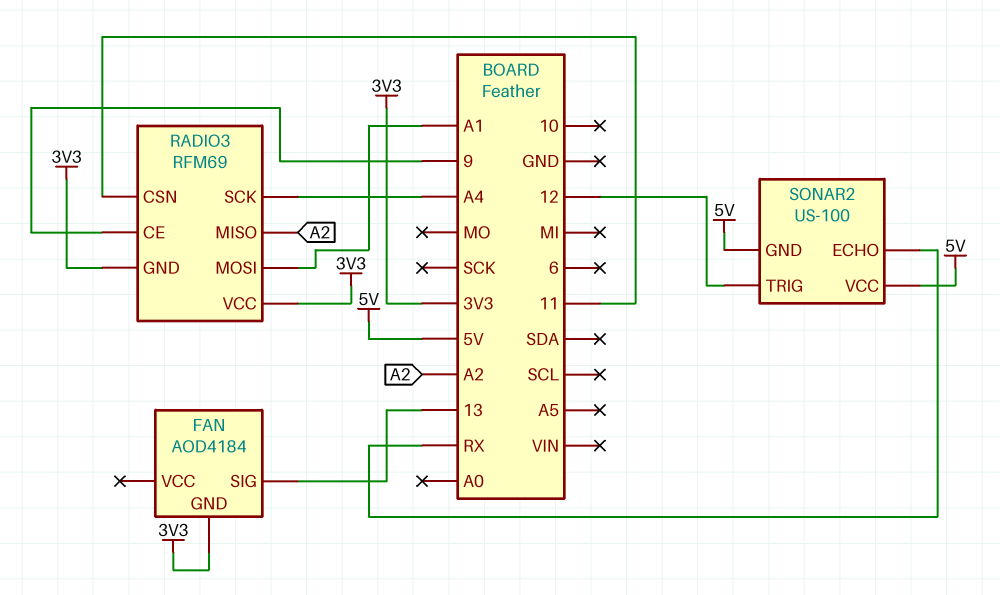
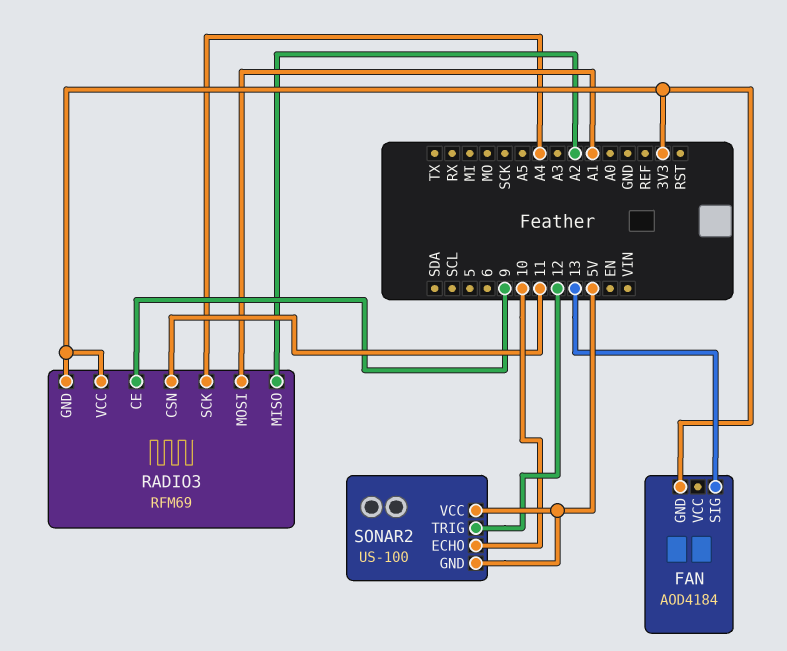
SONAR2 pin ECHO: RX -> 10

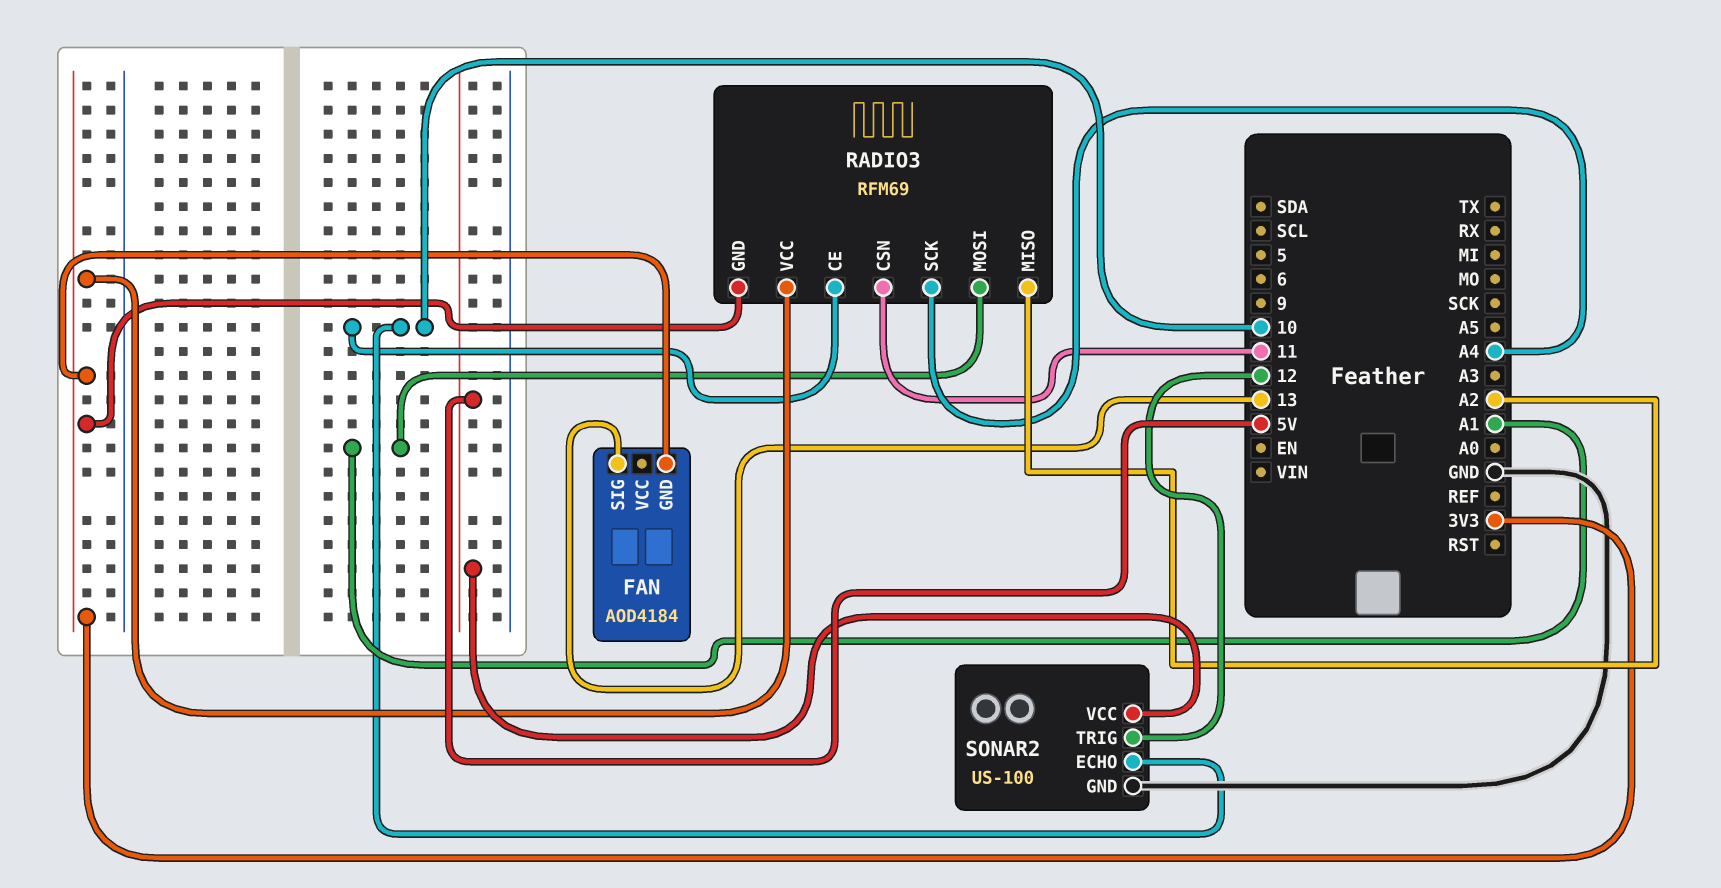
RADIO3 pin CE: 9 -> 10
SONAR2 pin GND: 5V -> GND

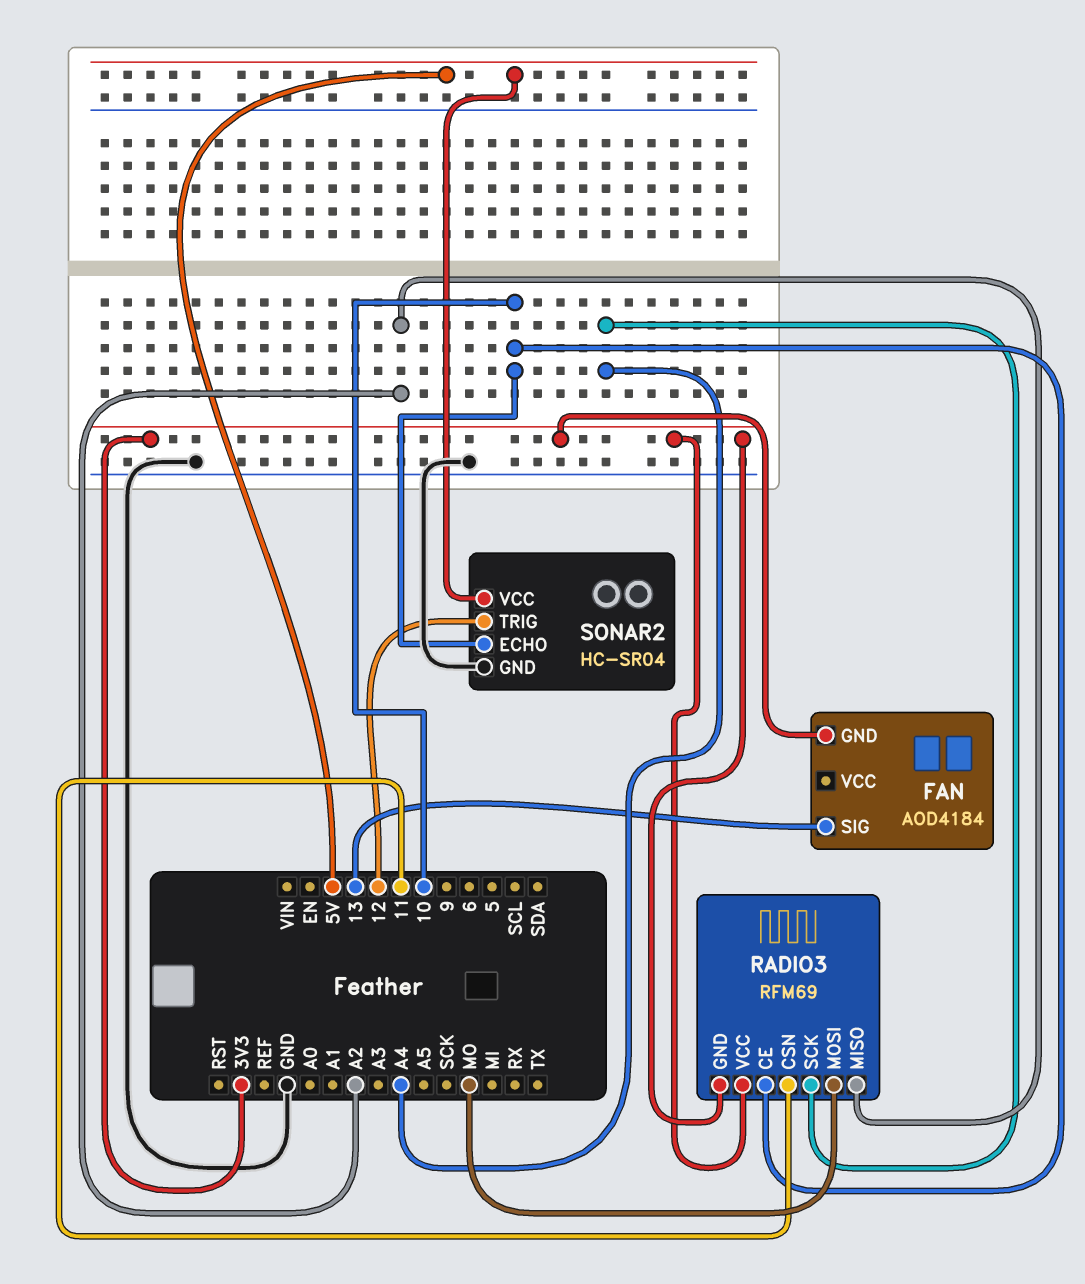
RADIO3 pin MOSI: A1 -> MO
SONAR2: US-100 -> HC-SR04

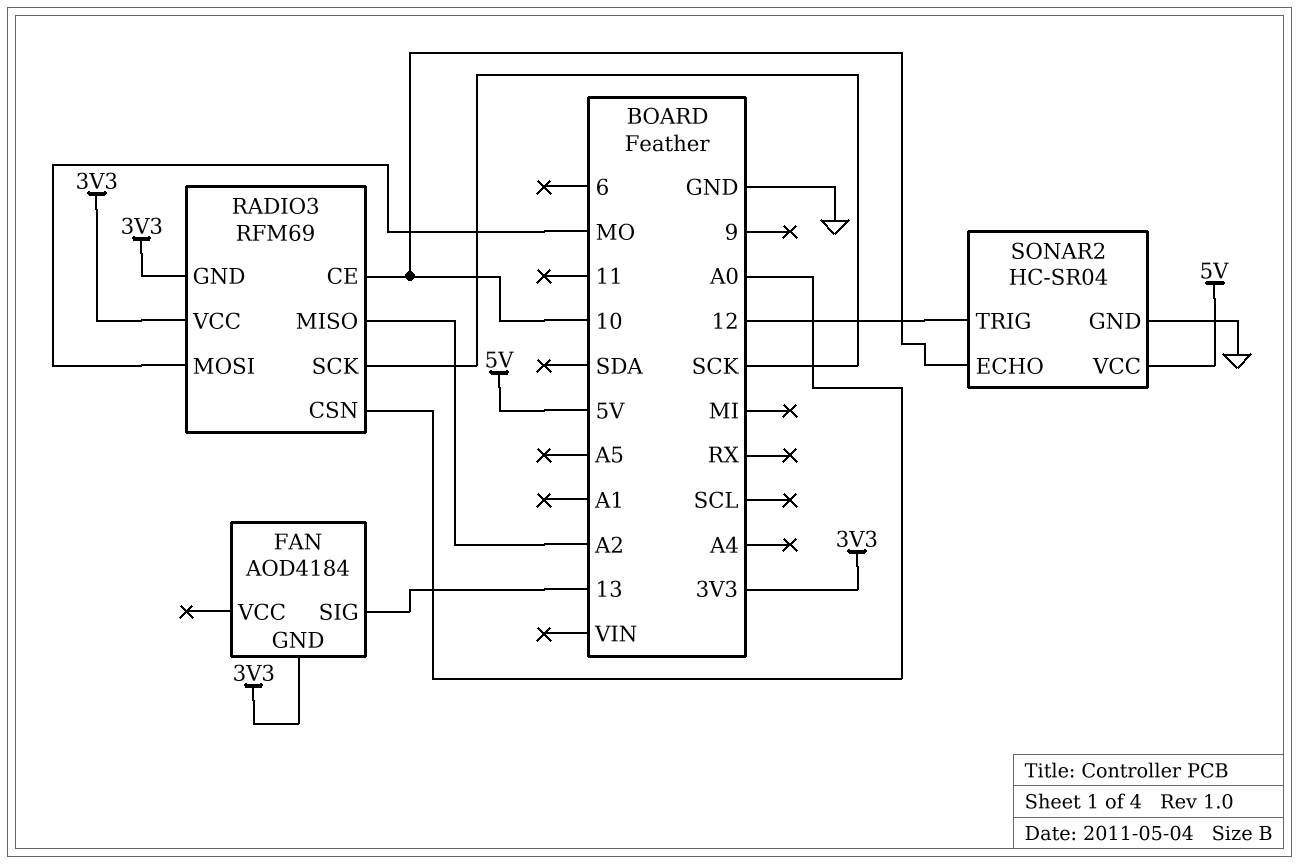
RADIO3 pin CSN: 11 -> A0
RADIO3 pin SCK: A4 -> SCK

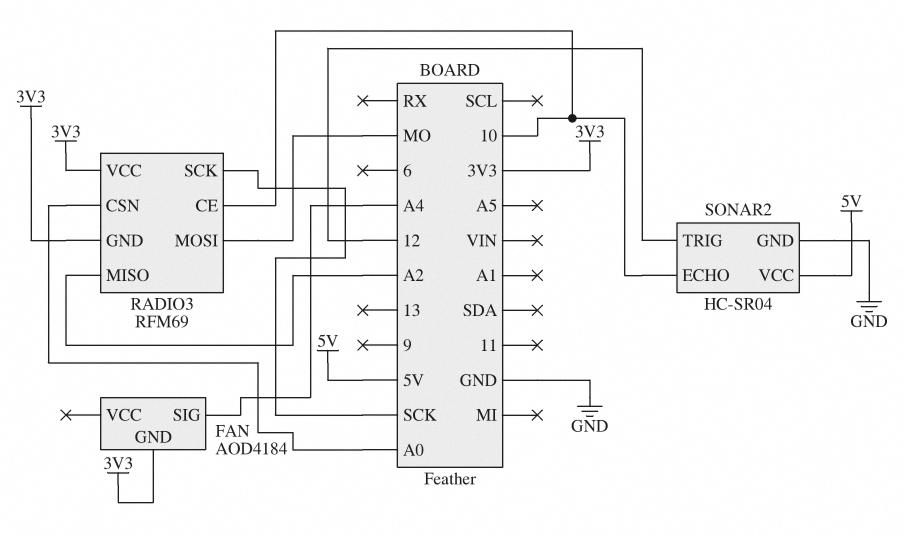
FAN pin SIG: 13 -> A4

